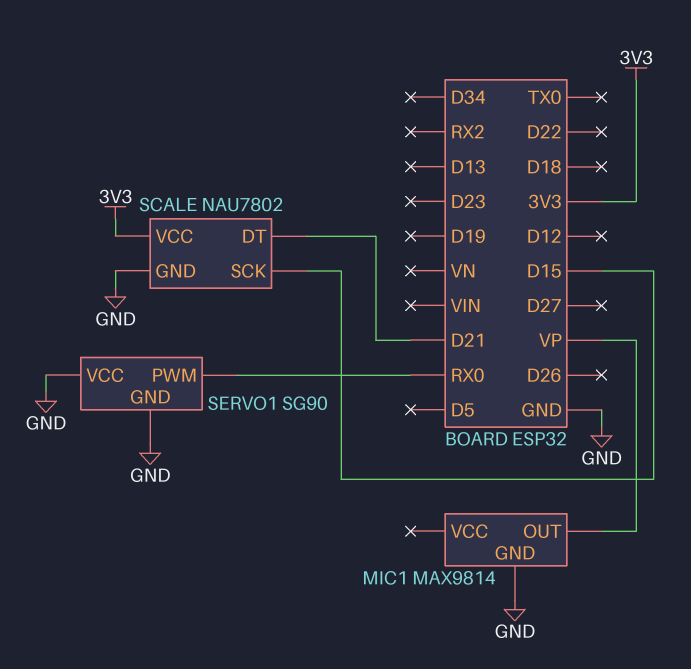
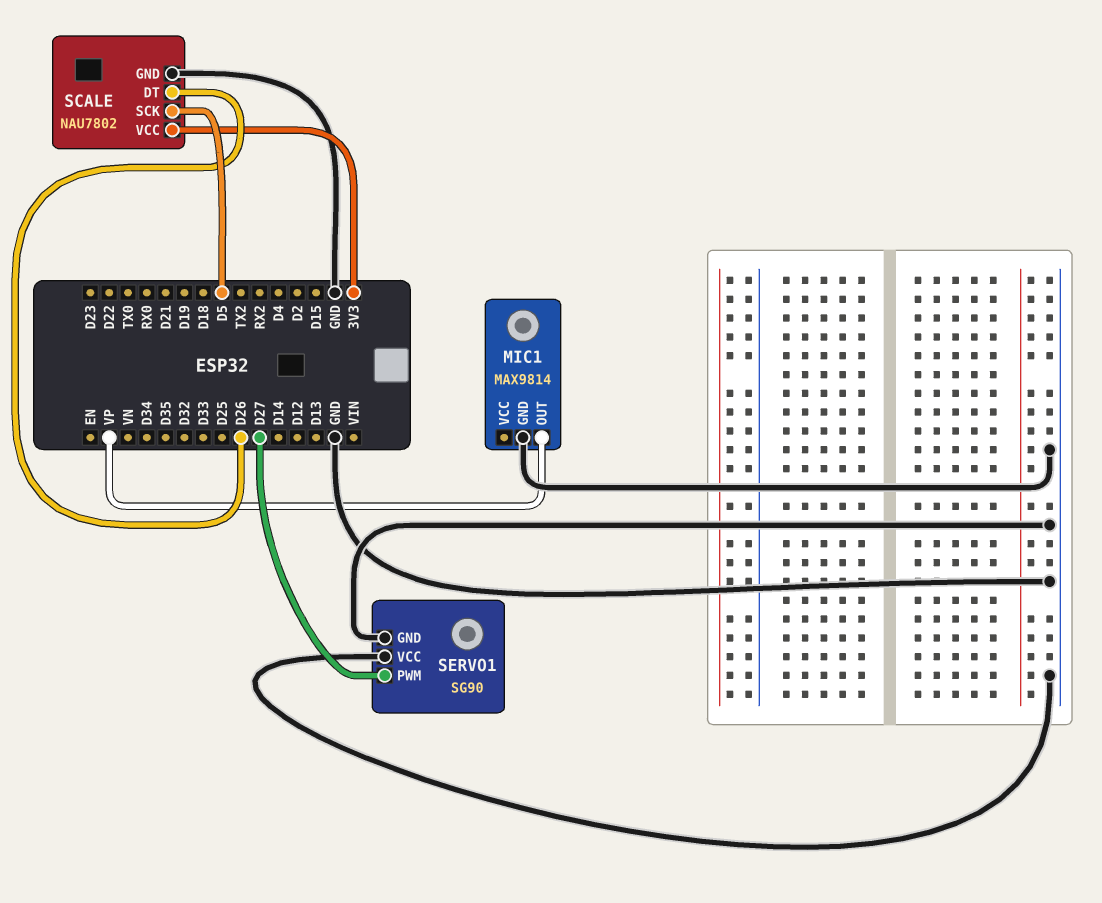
SCALE pin DT: D21 -> D26
SCALE pin SCK: D15 -> D5
SERVO1 pin PWM: RX0 -> D27

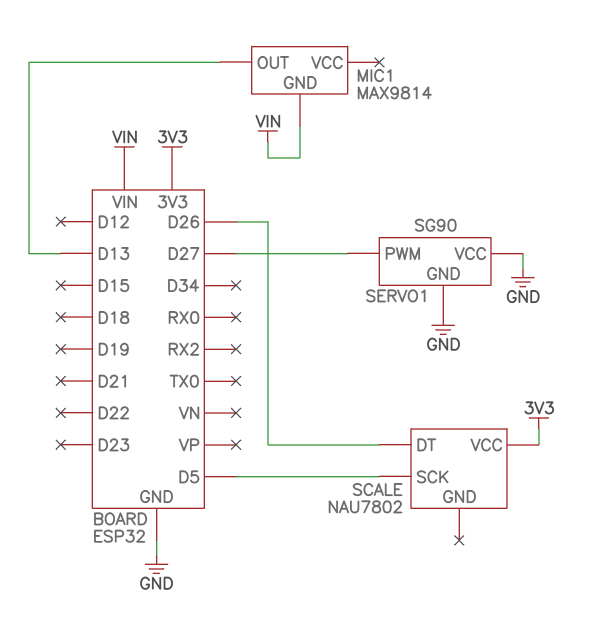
MIC1 pin GND: GND -> VIN
MIC1 pin OUT: VP -> D13
SCALE pin GND: GND -> none

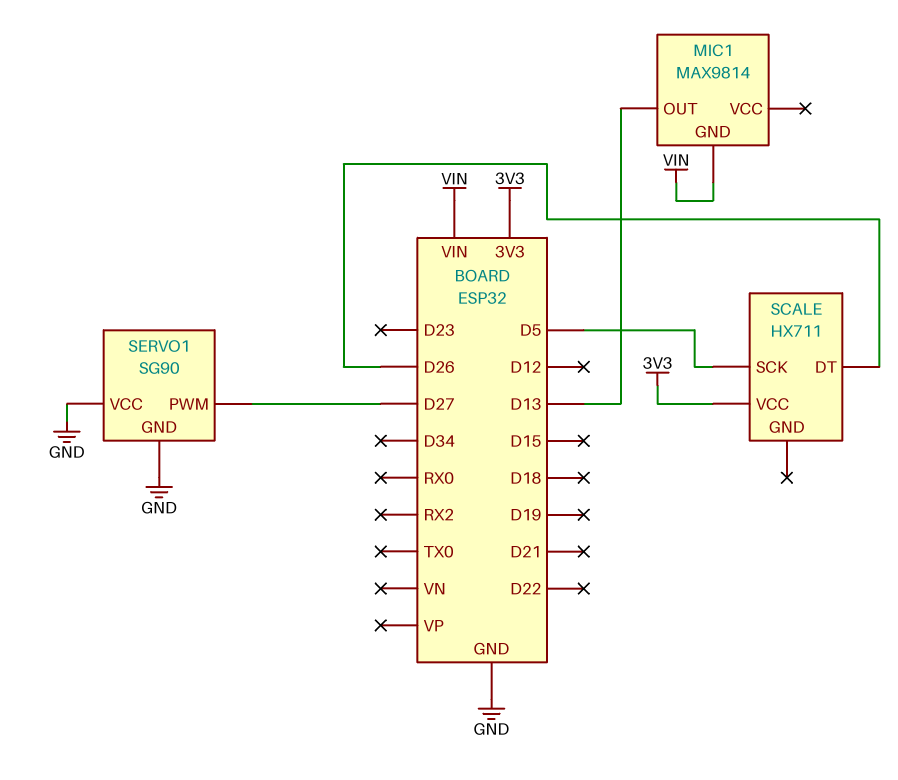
SCALE: NAU7802 -> HX711

